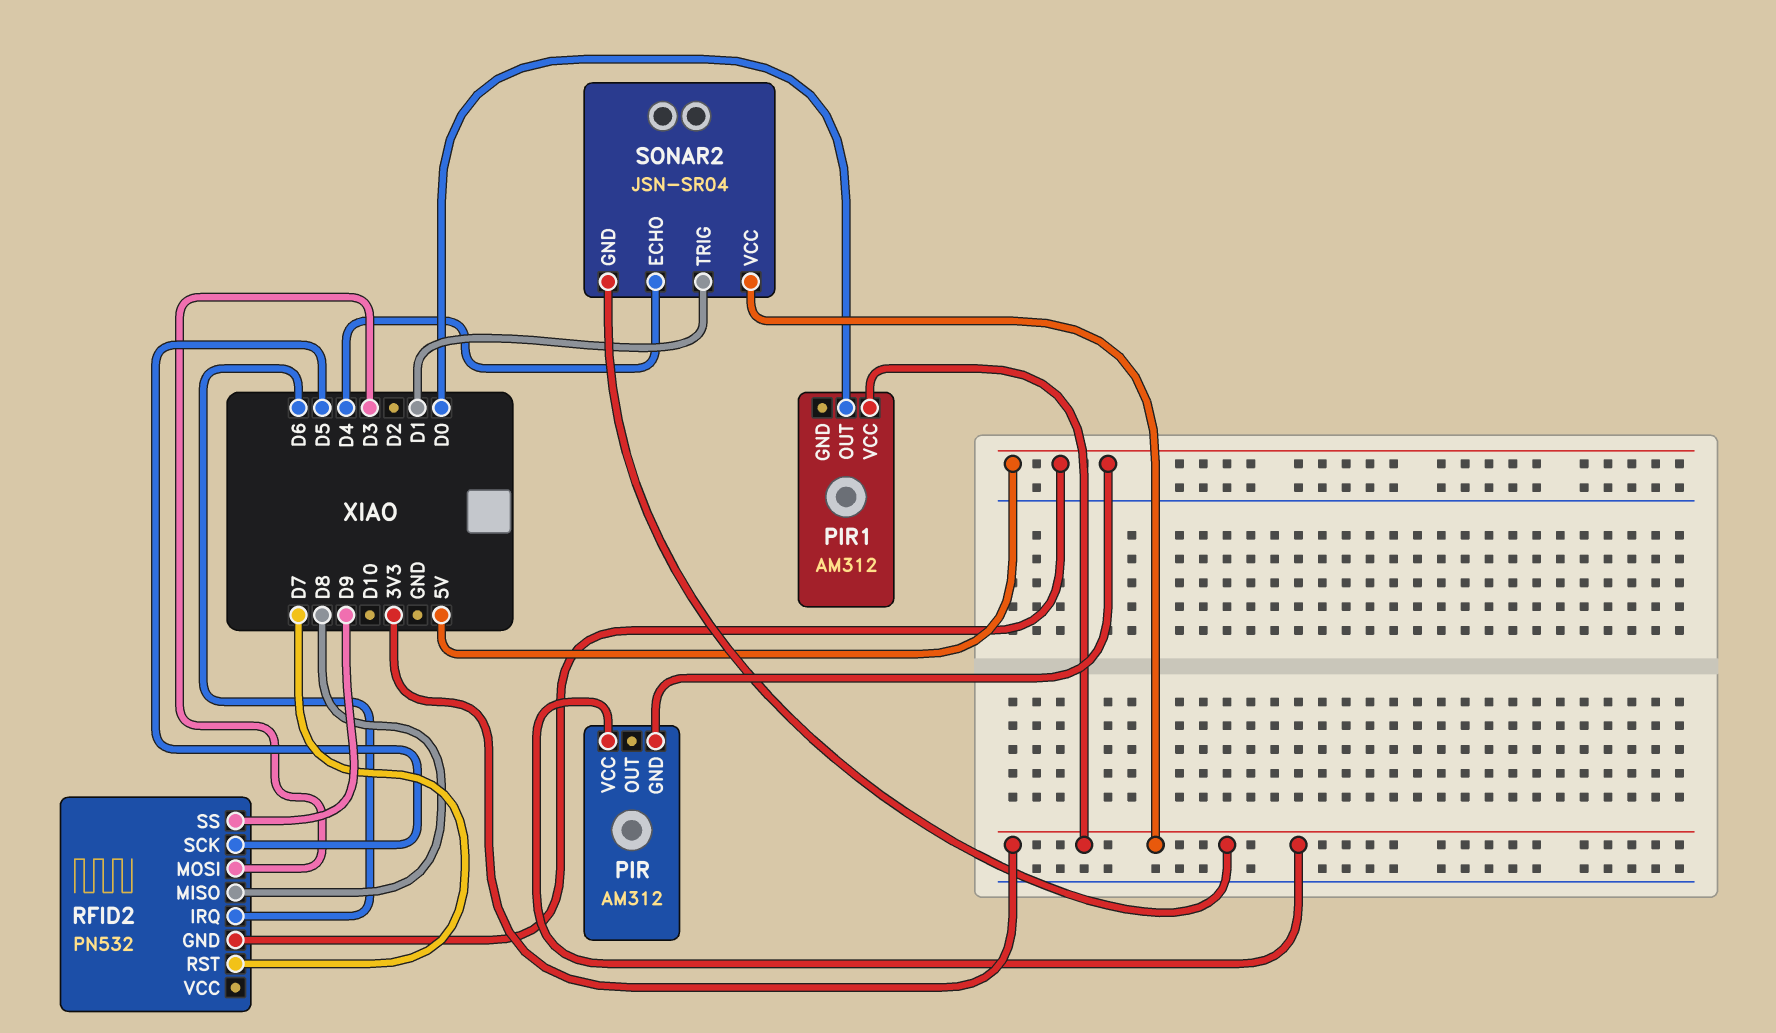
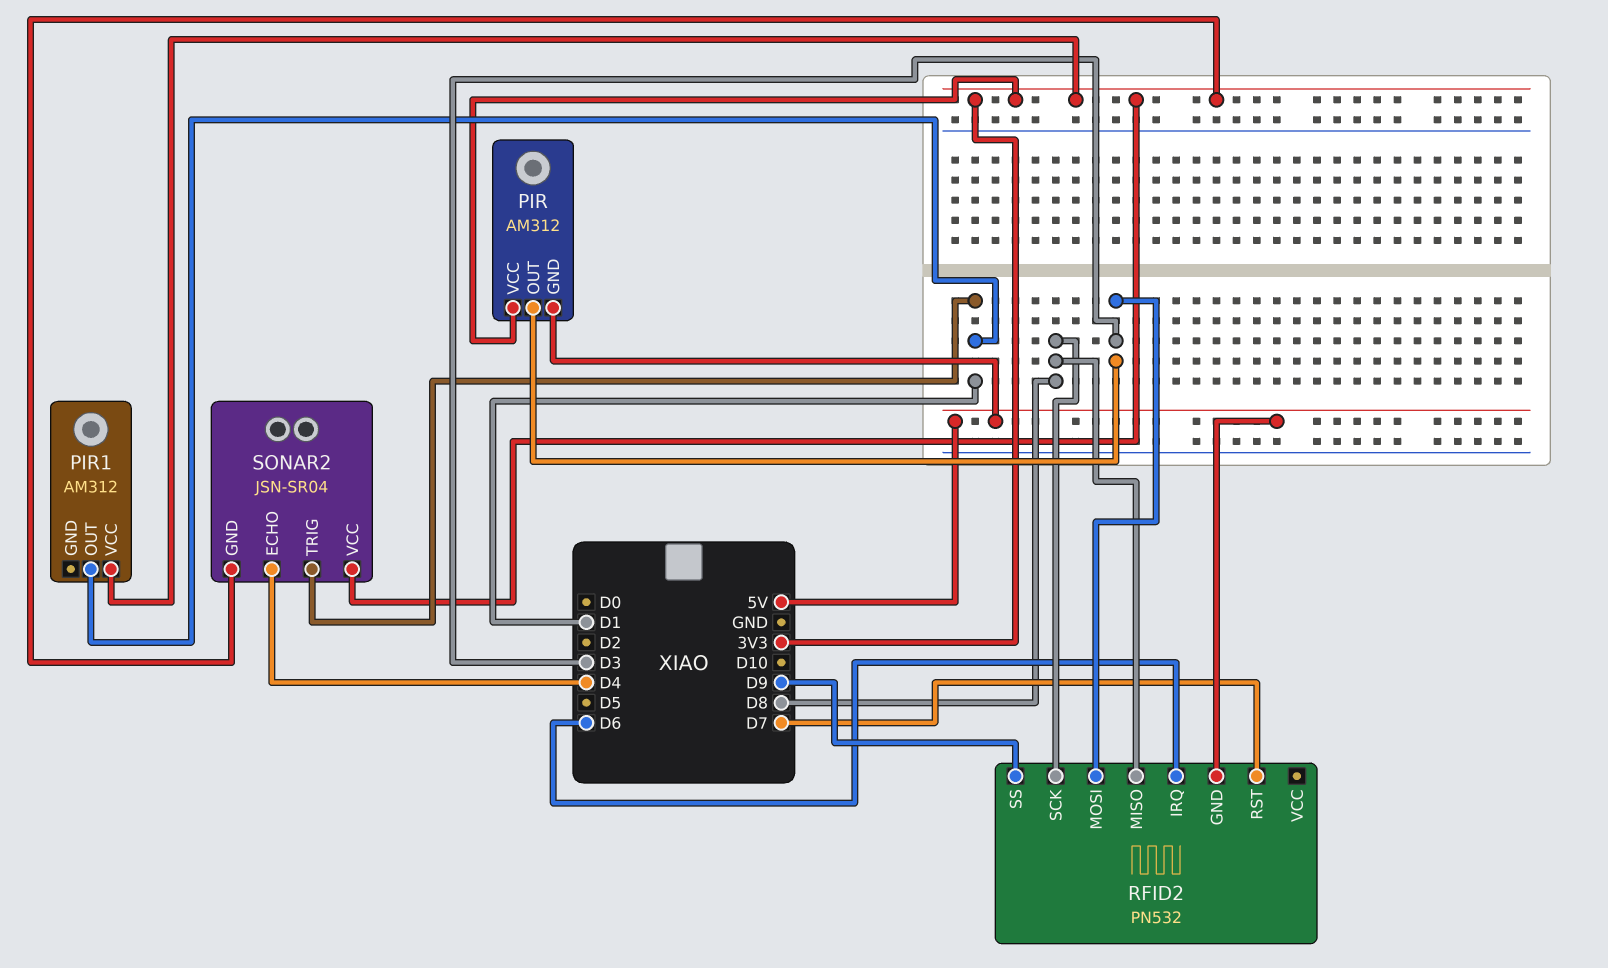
PIR pin OUT: none -> D3
PIR1 pin OUT: D0 -> D1
RFID2 pin SCK: D5 -> D8

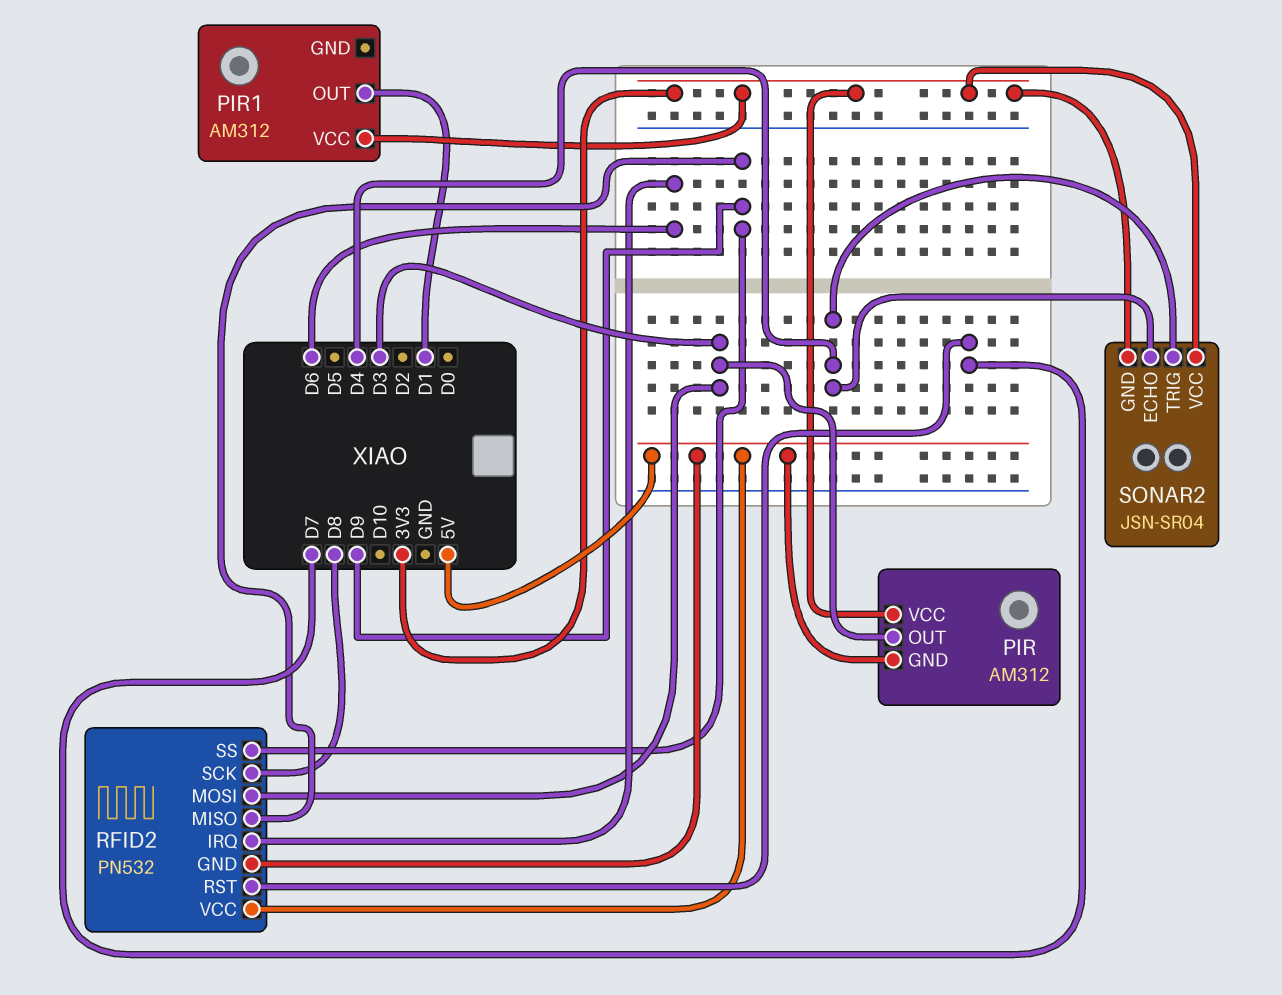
RFID2 pin MISO: D8 -> D9
RFID2 pin VCC: none -> 5V
SONAR2 pin TRIG: D1 -> D4

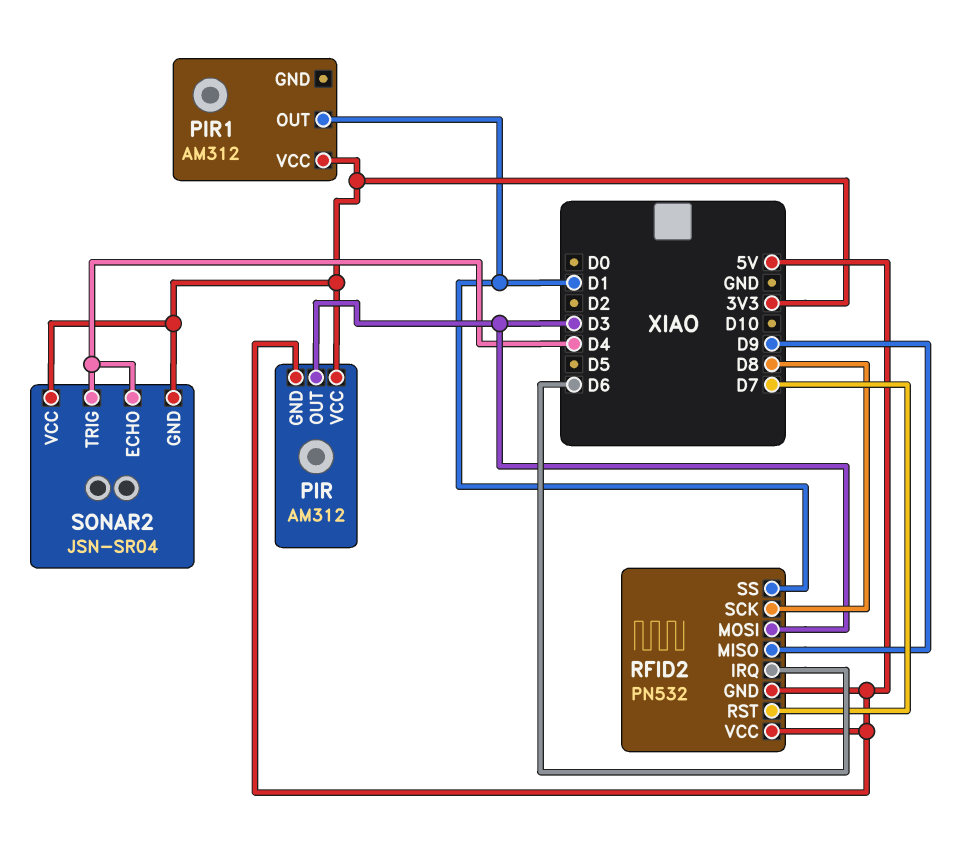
RFID2 pin SS: D9 -> D1

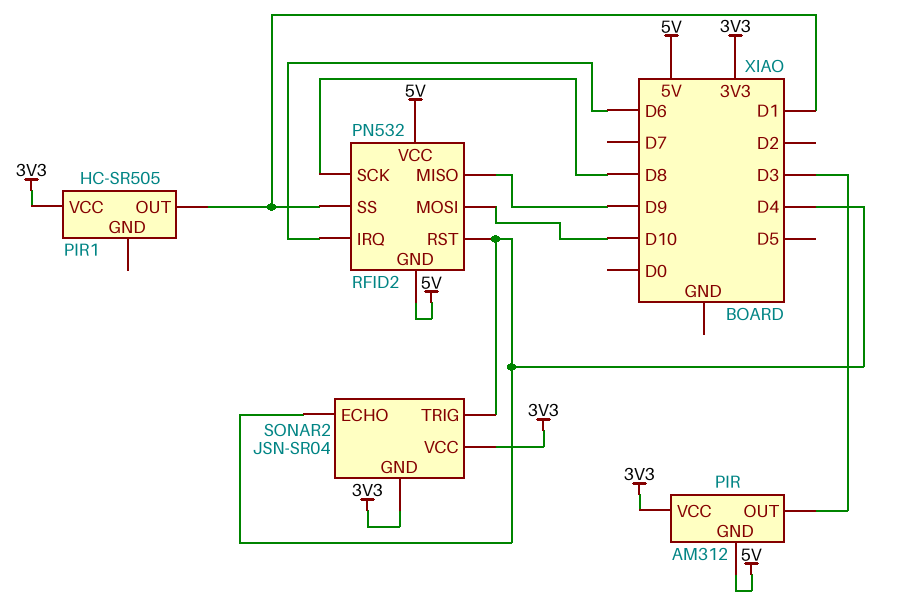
PIR1: AM312 -> HC-SR505
RFID2 pin MOSI: D3 -> D10
RFID2 pin RST: D7 -> D4

